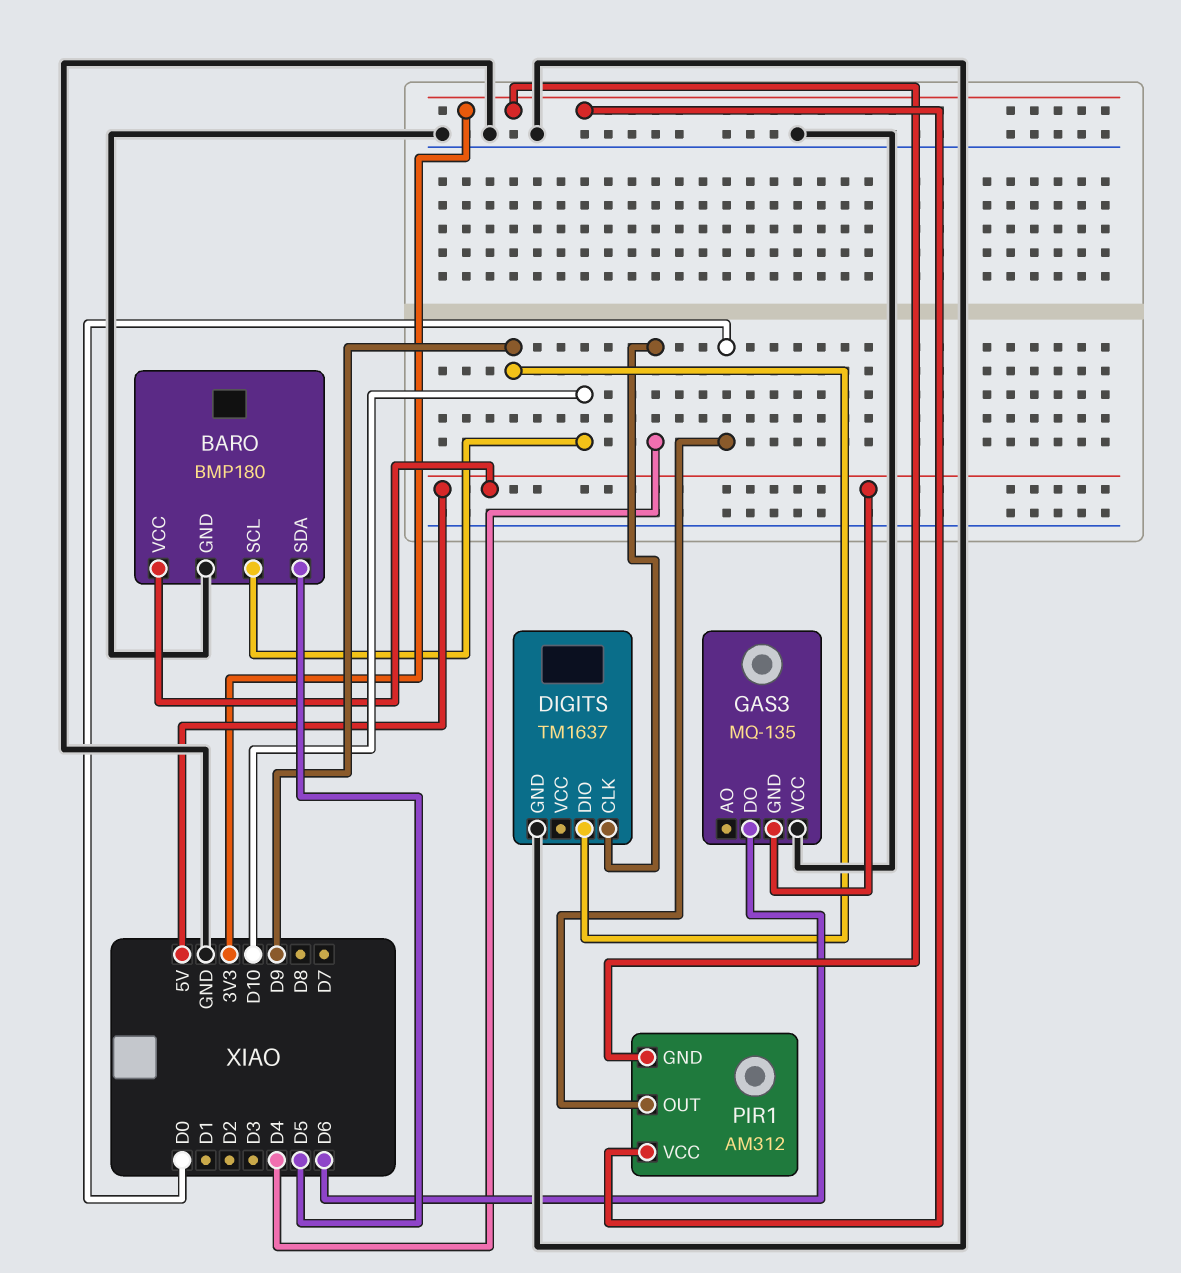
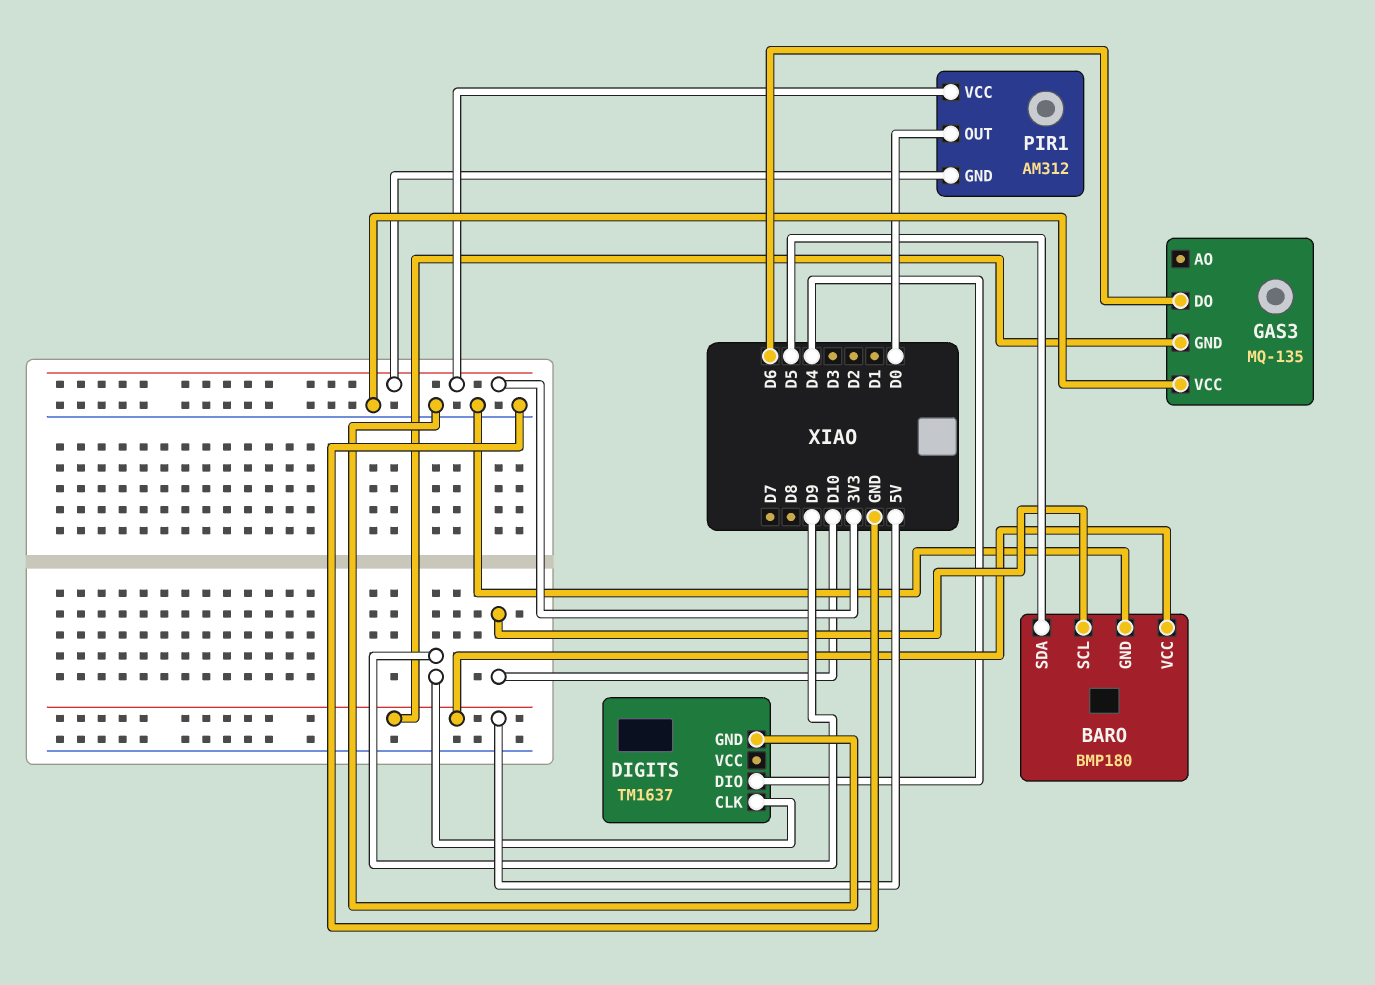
DIGITS pin CLK: D4 -> D9
DIGITS pin DIO: D9 -> D4

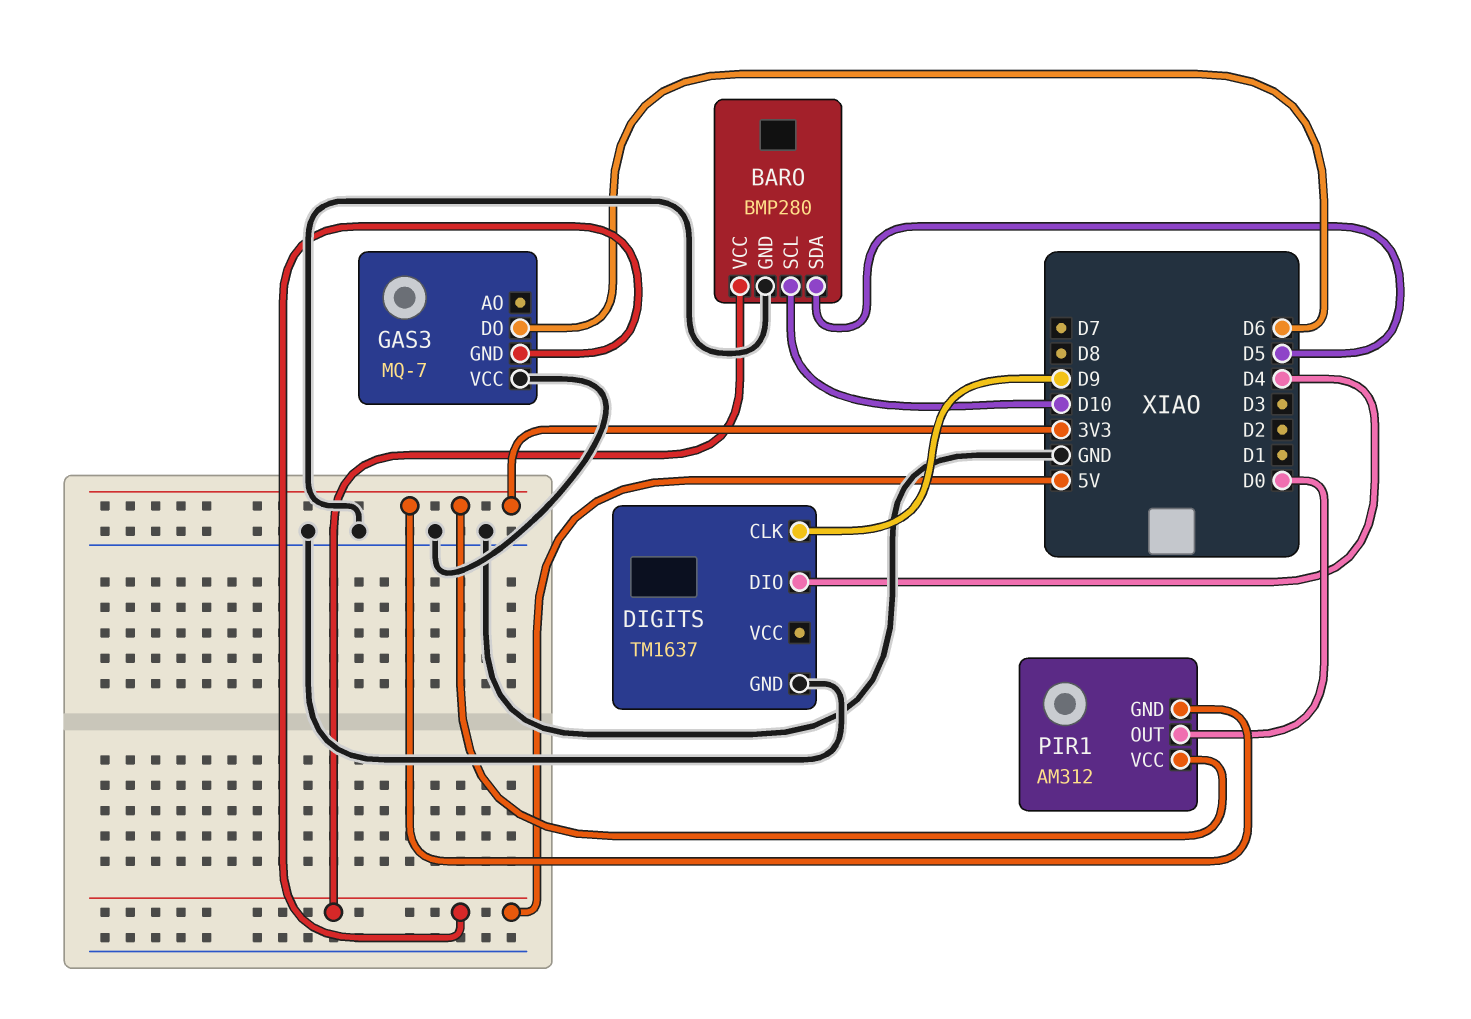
BARO: BMP180 -> BMP280
GAS3: MQ-135 -> MQ-7

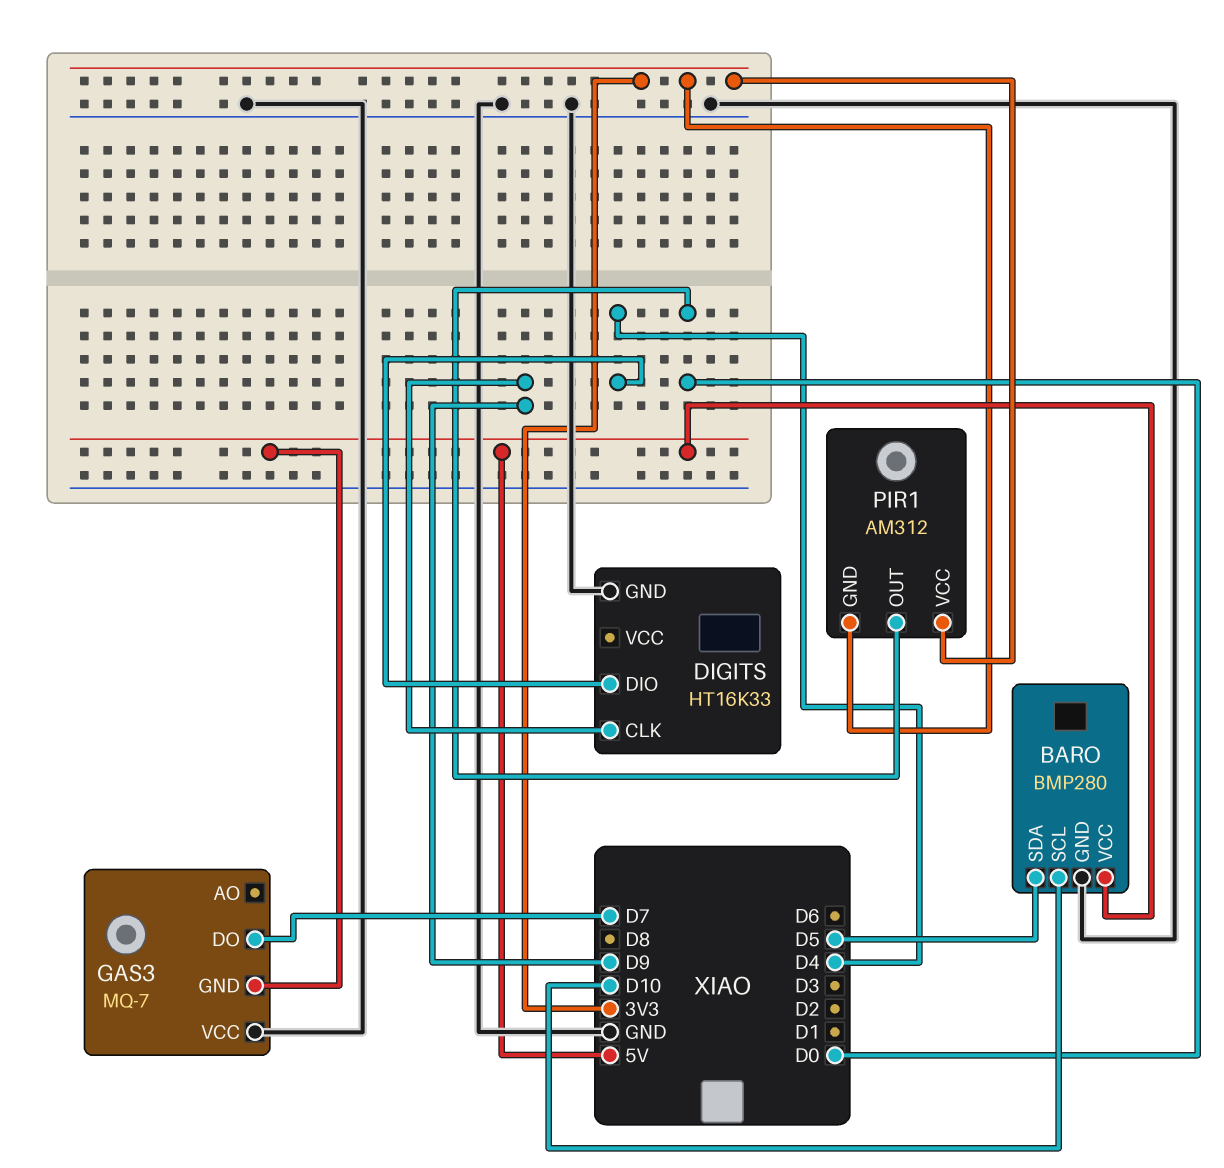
DIGITS: TM1637 -> HT16K33
GAS3 pin DO: D6 -> D7

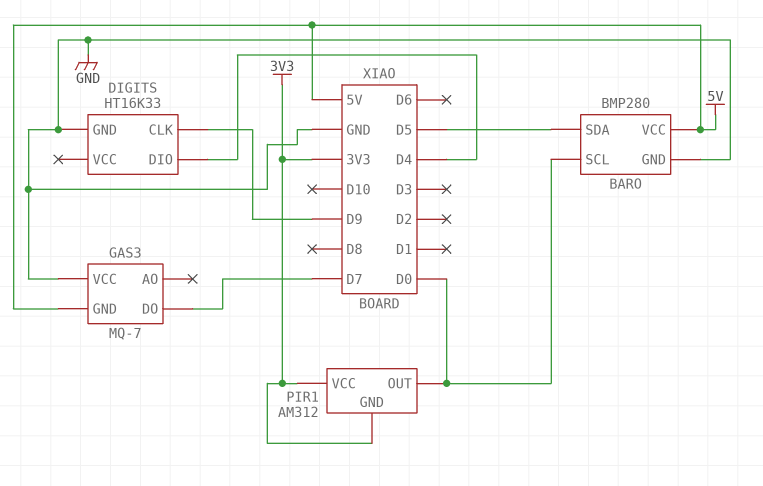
BARO pin SCL: D10 -> D0

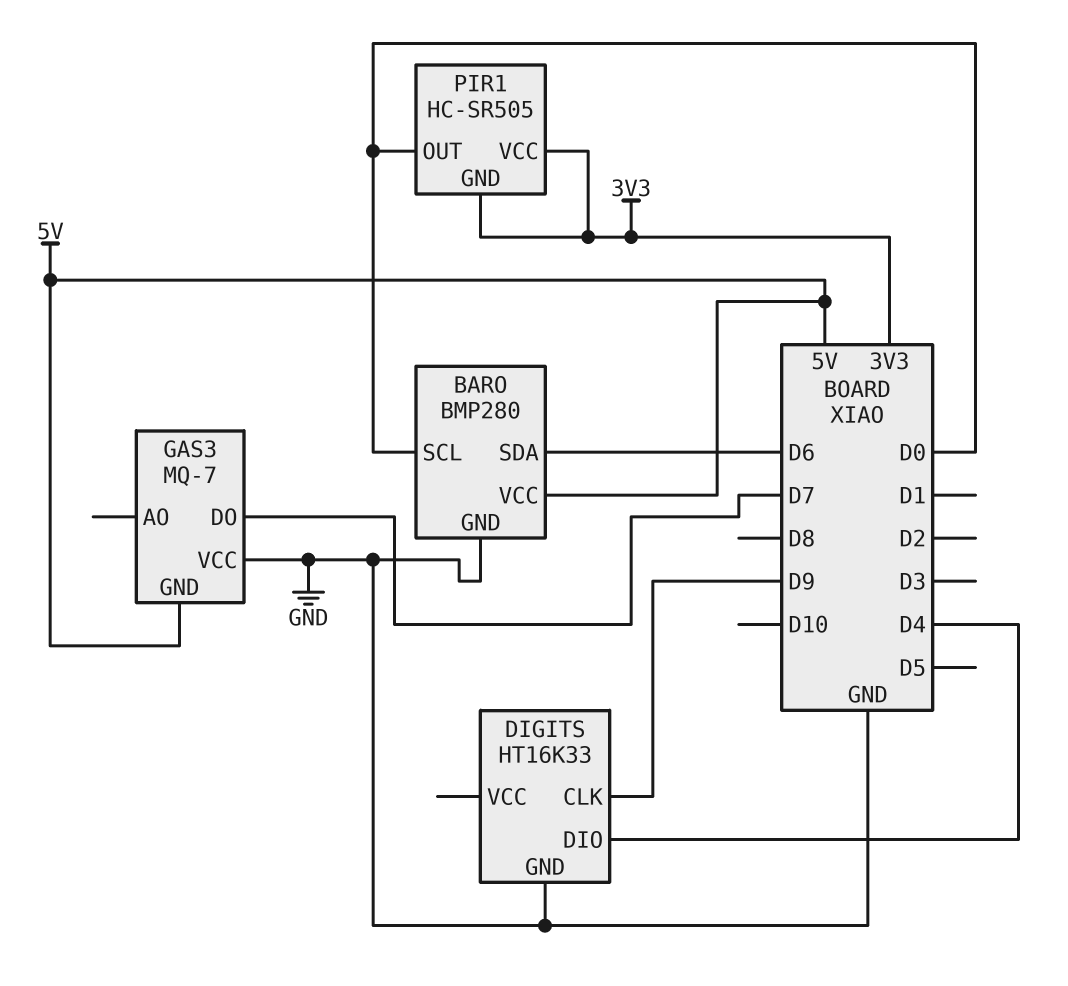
BARO pin SDA: D5 -> D6
PIR1: AM312 -> HC-SR505

